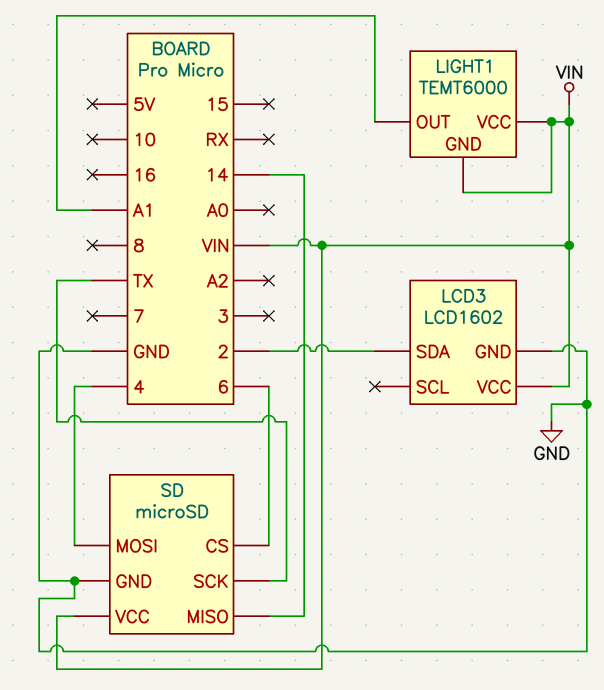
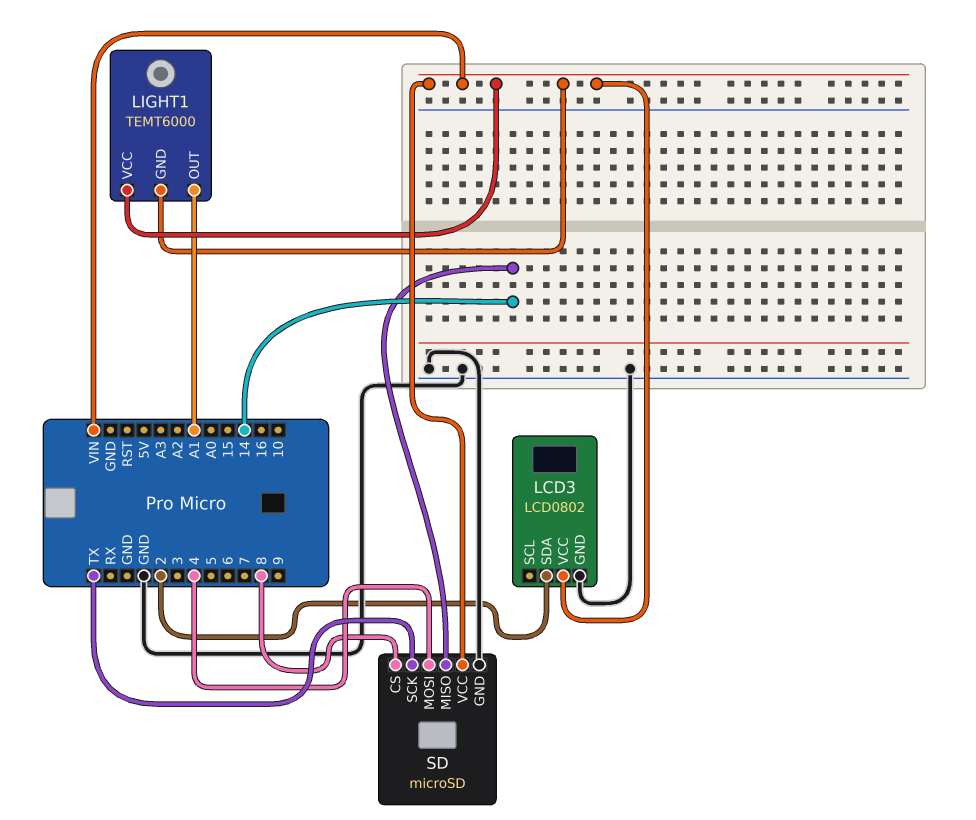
LCD3: LCD1602 -> LCD0802
SD pin CS: 6 -> 8

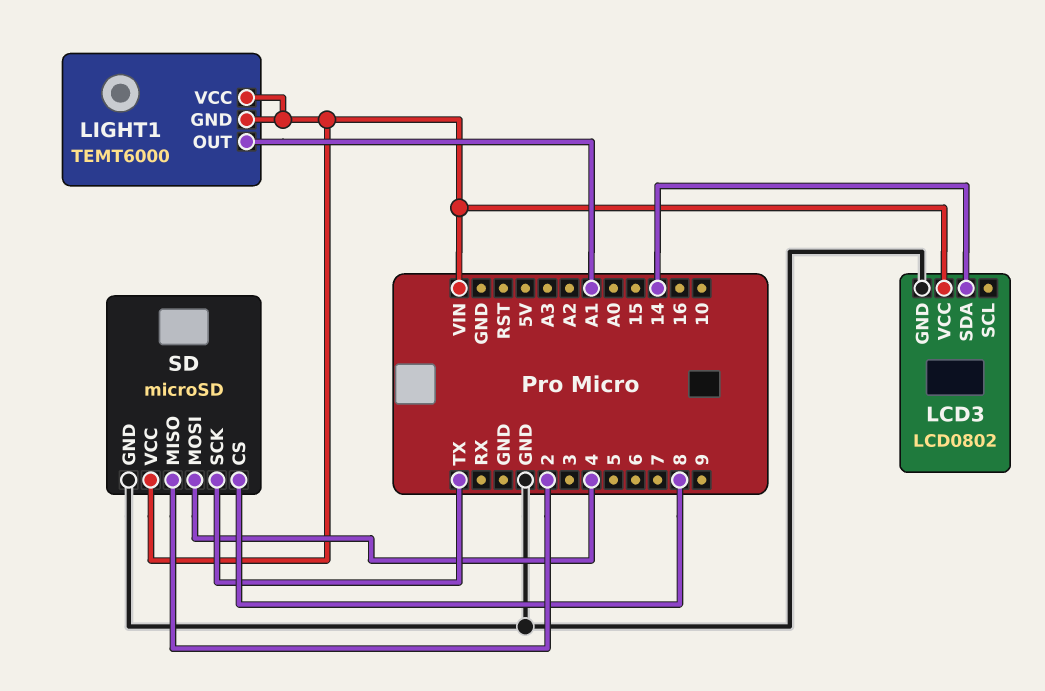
LCD3 pin SDA: 2 -> 14
SD pin MISO: 14 -> 2

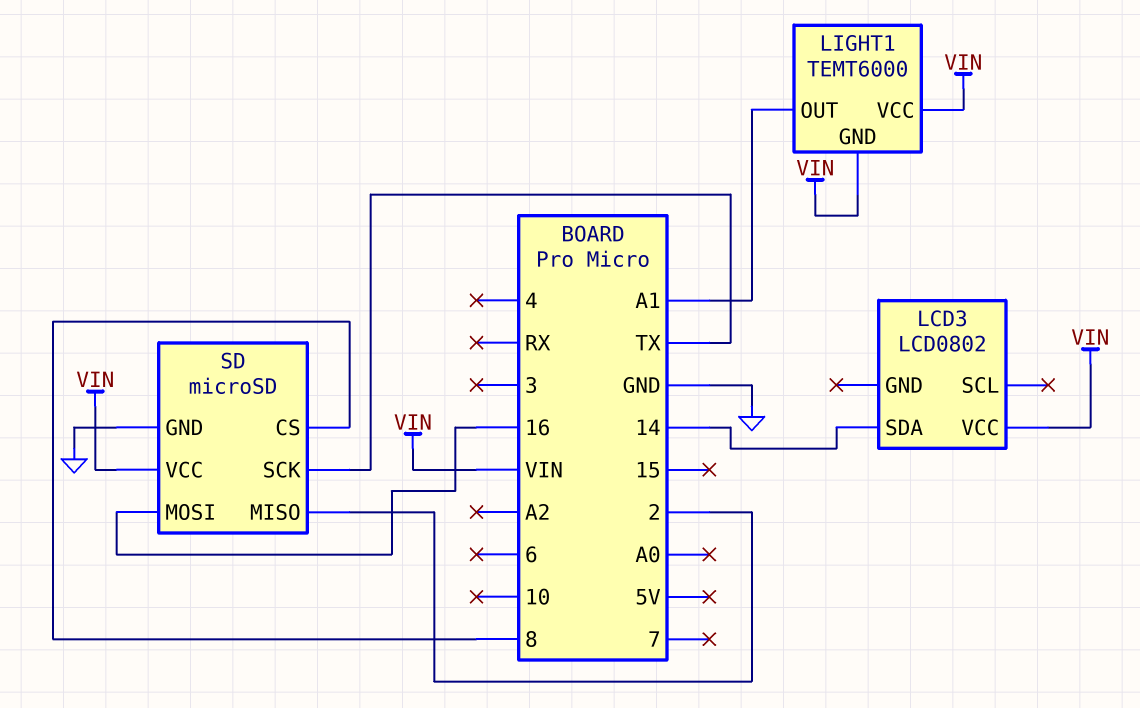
LCD3 pin GND: GND -> none
SD pin MOSI: 4 -> 16

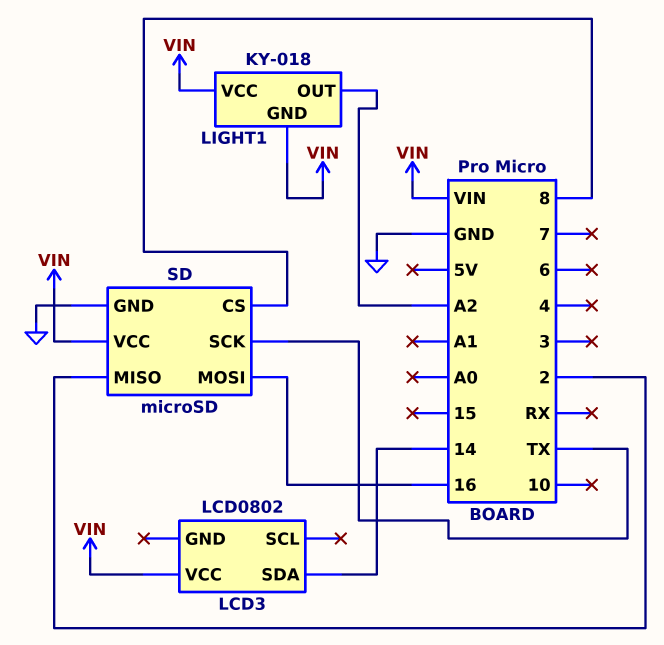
LIGHT1: TEMT6000 -> KY-018
LIGHT1 pin OUT: A1 -> A2

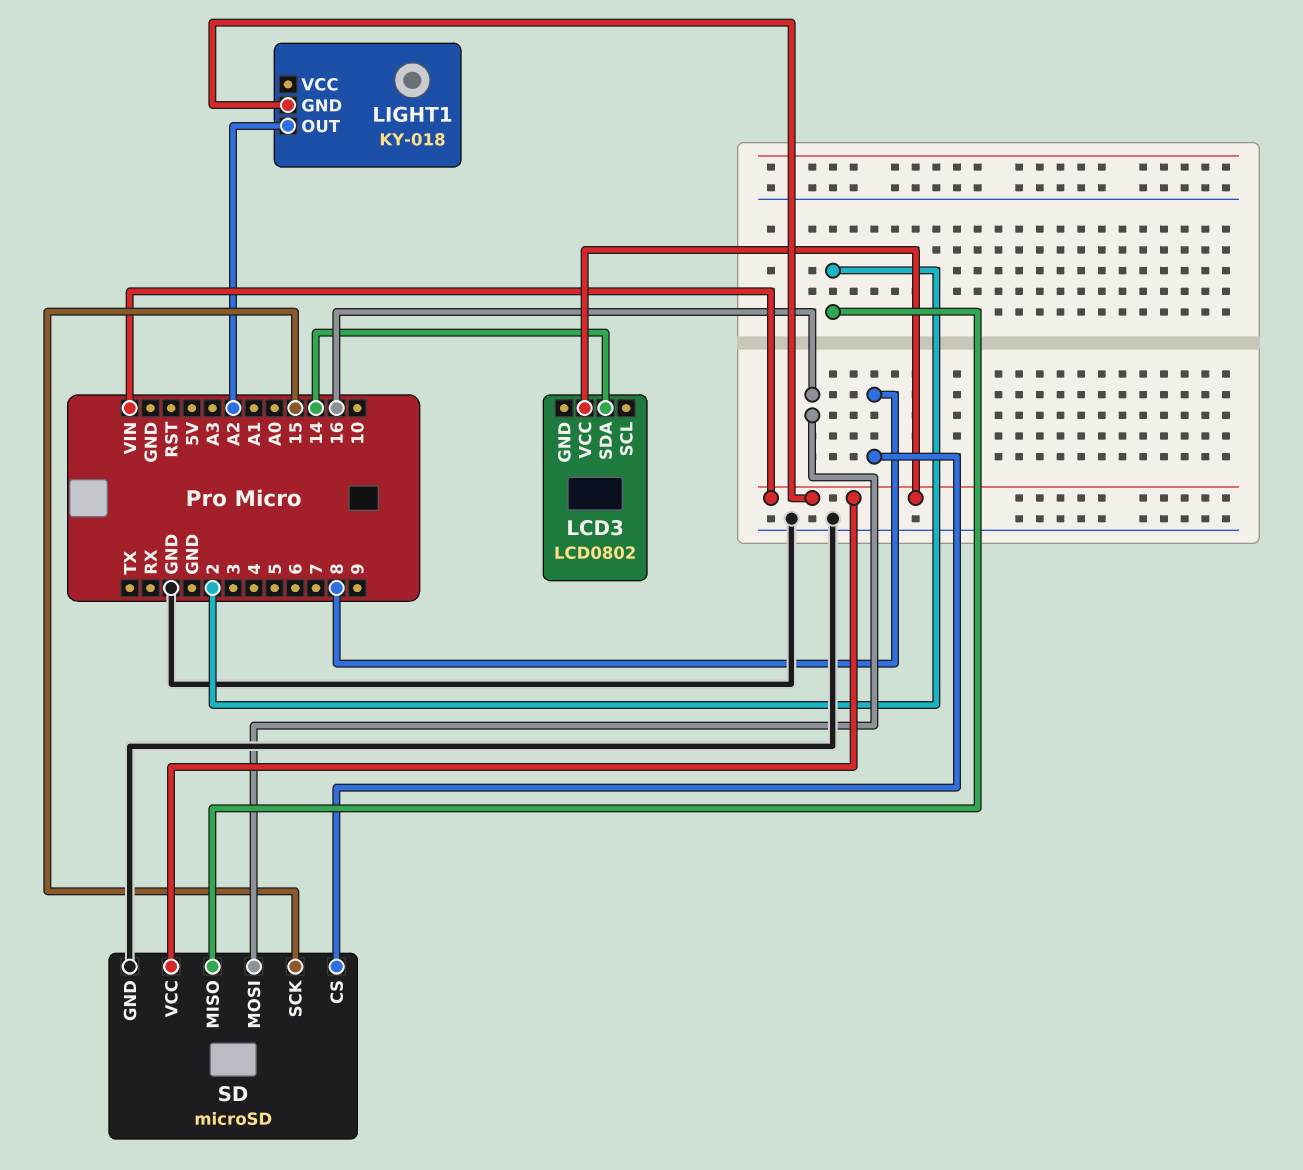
LIGHT1 pin VCC: VIN -> none
SD pin SCK: TX -> 15

